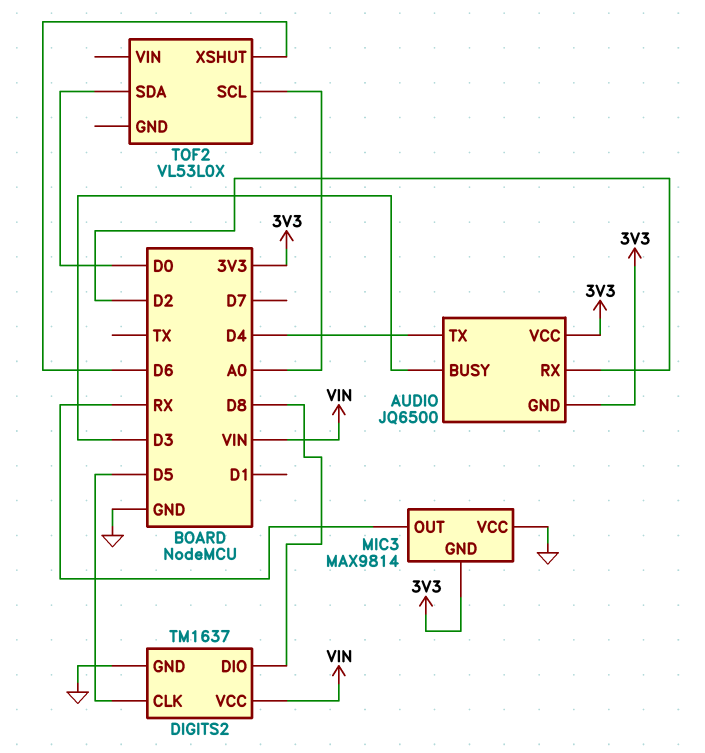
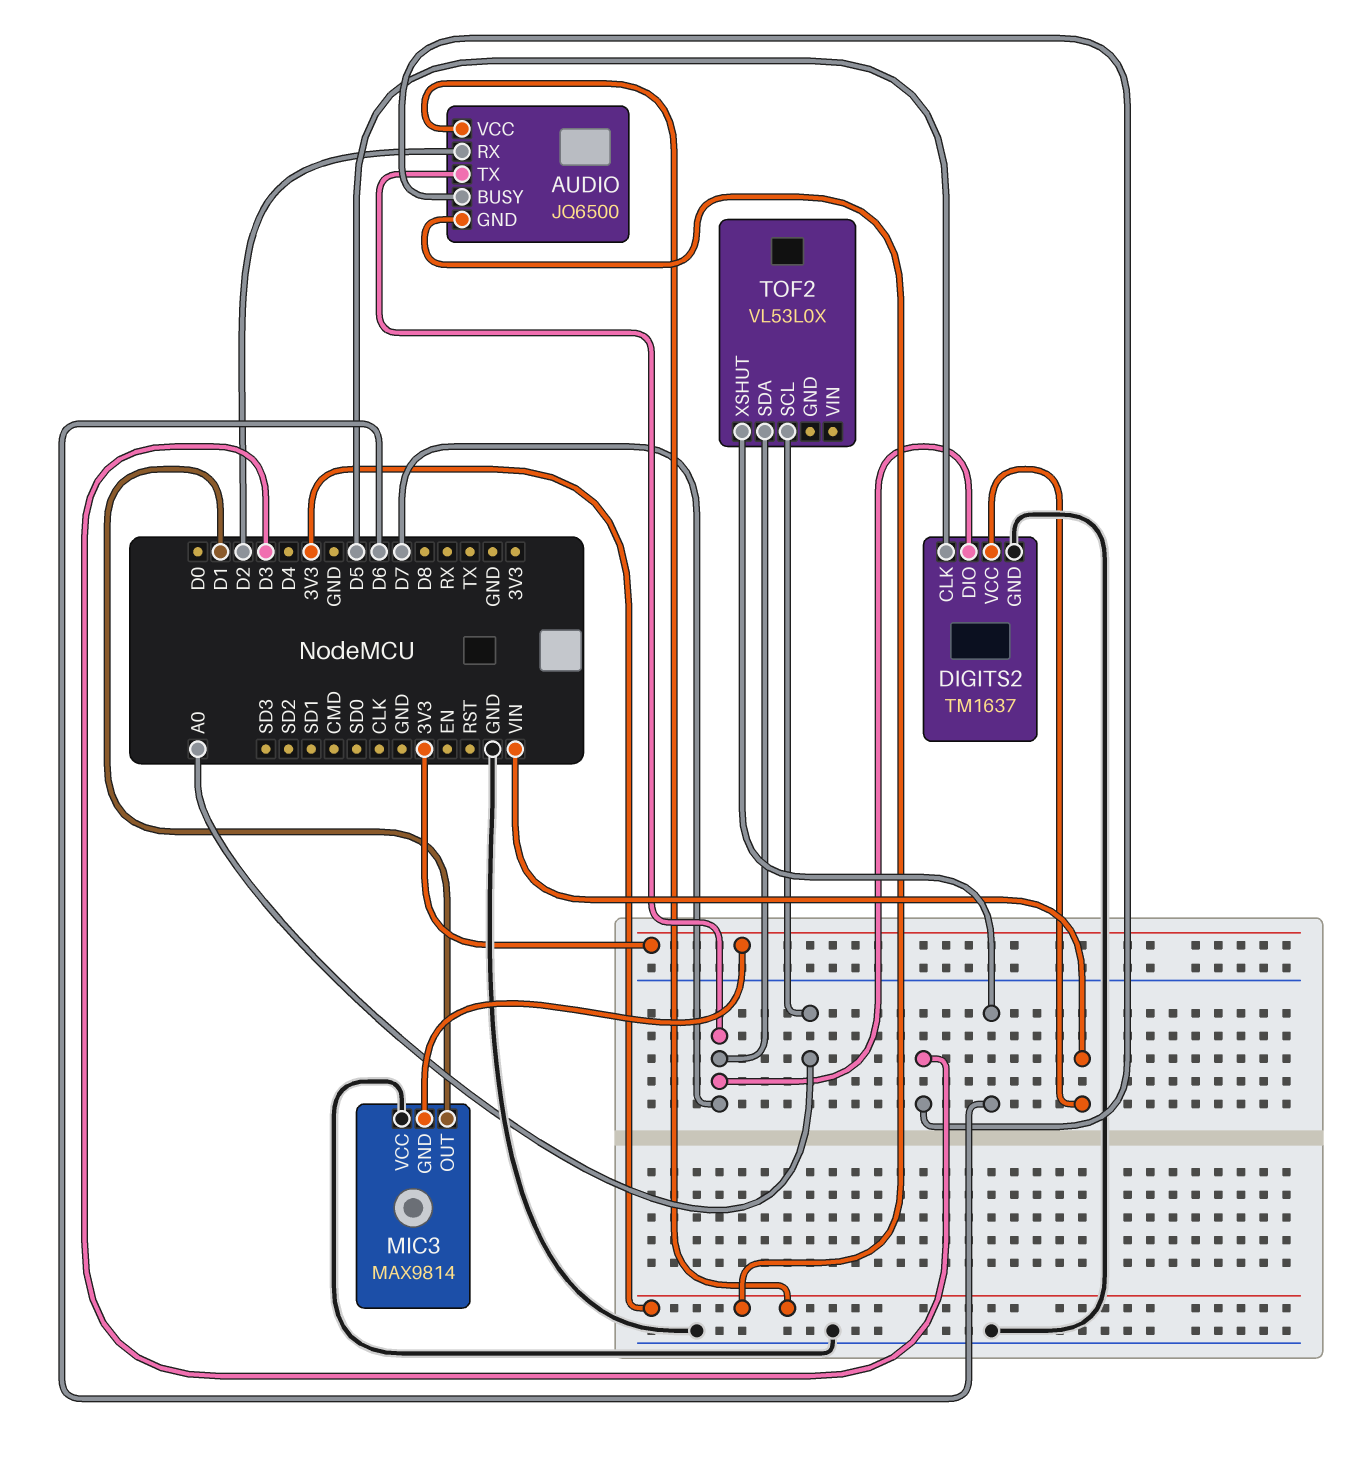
AUDIO pin TX: D4 -> D7
DIGITS2 pin DIO: D8 -> D7
MIC3 pin OUT: RX -> D1
TOF2 pin SDA: D0 -> D7

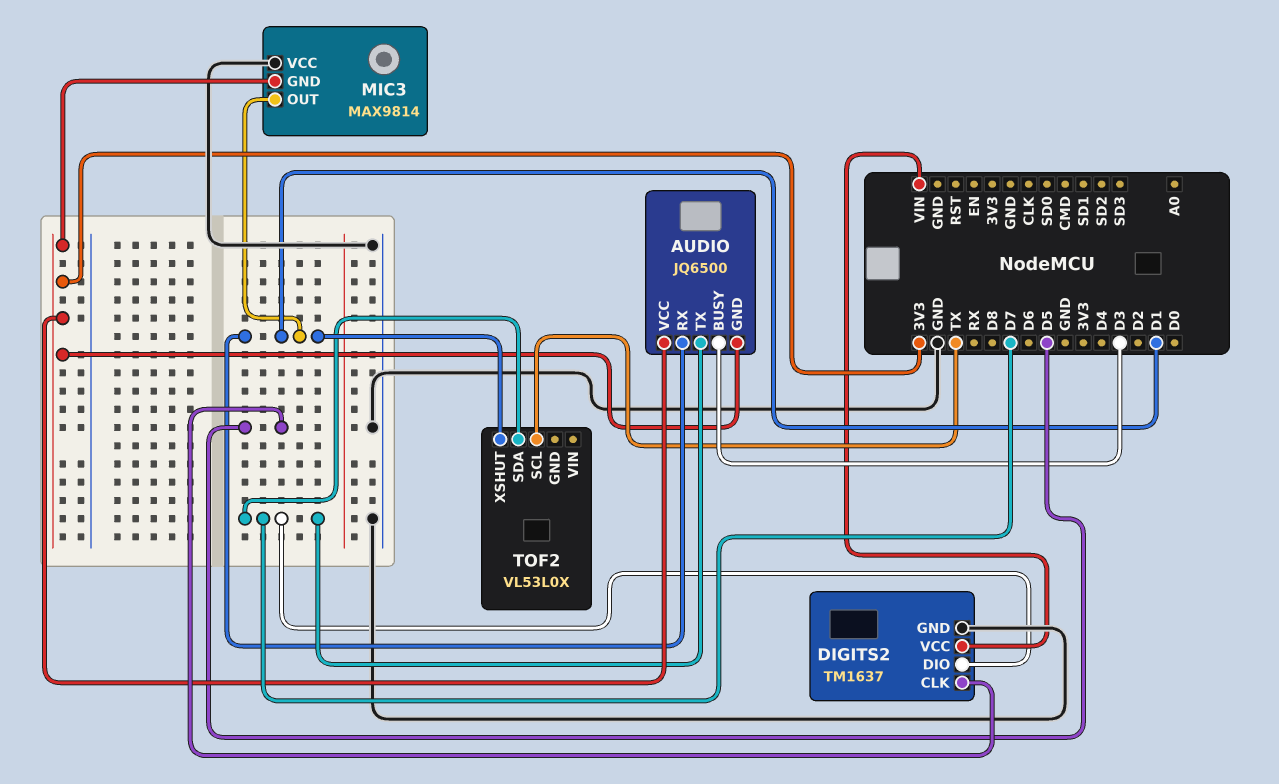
AUDIO pin RX: D2 -> D1
TOF2 pin SCL: A0 -> TX
TOF2 pin XSHUT: D6 -> D1

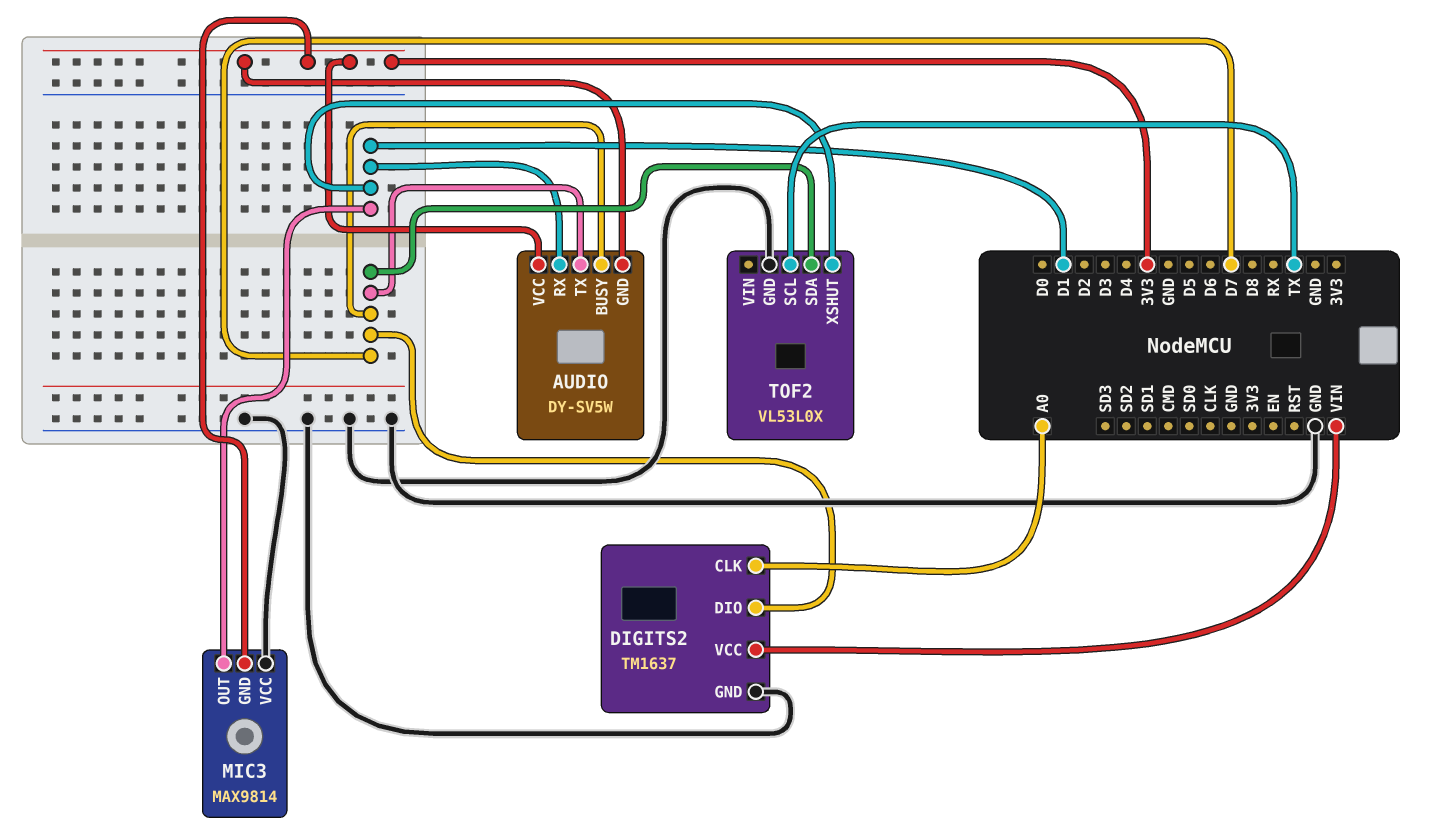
AUDIO: JQ6500 -> DY-SV5W
AUDIO pin BUSY: D3 -> D7
DIGITS2 pin CLK: D5 -> A0
TOF2 pin GND: none -> GND

